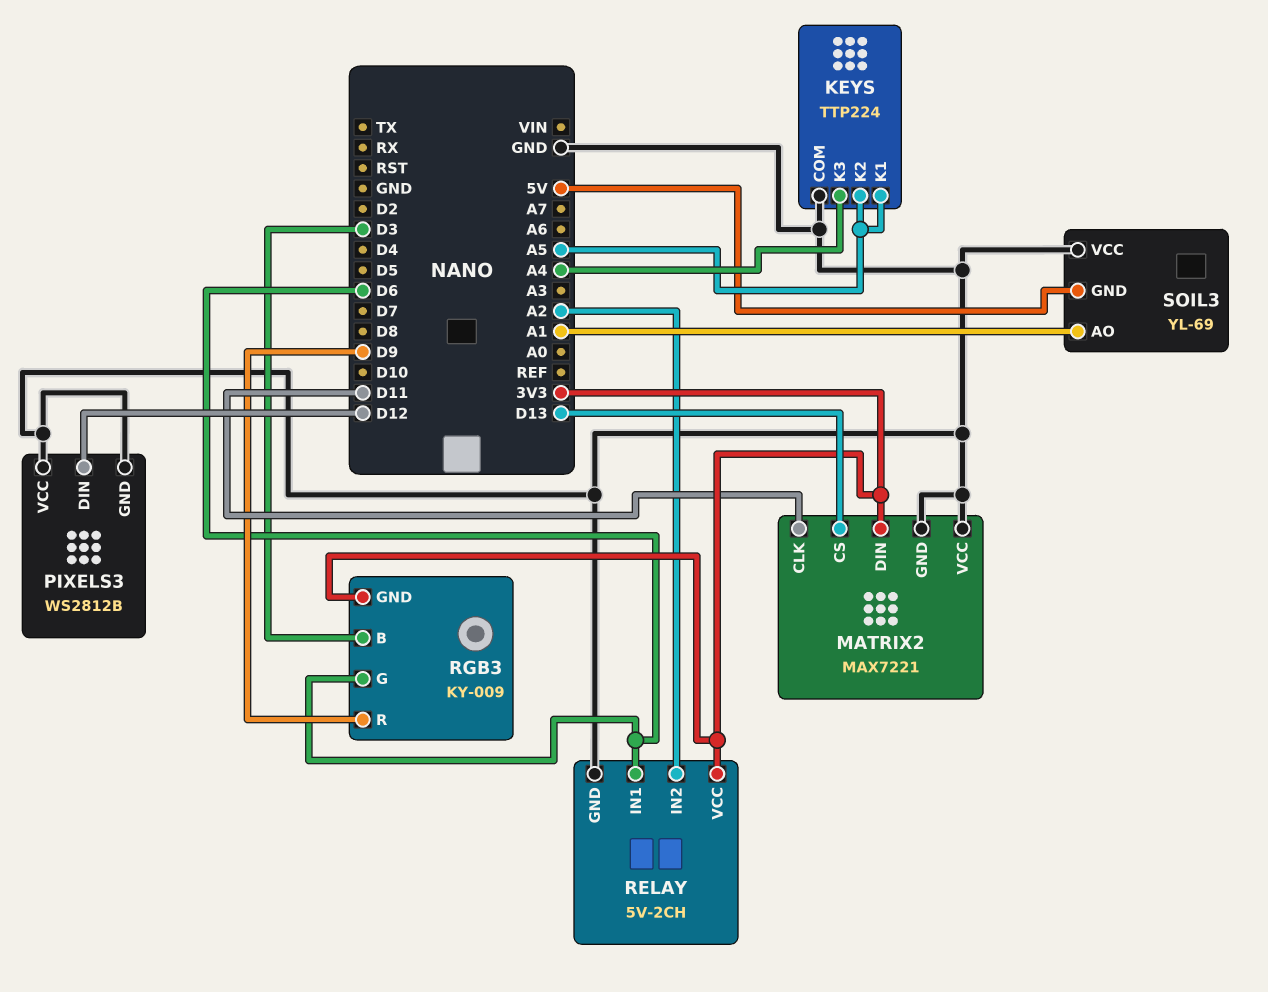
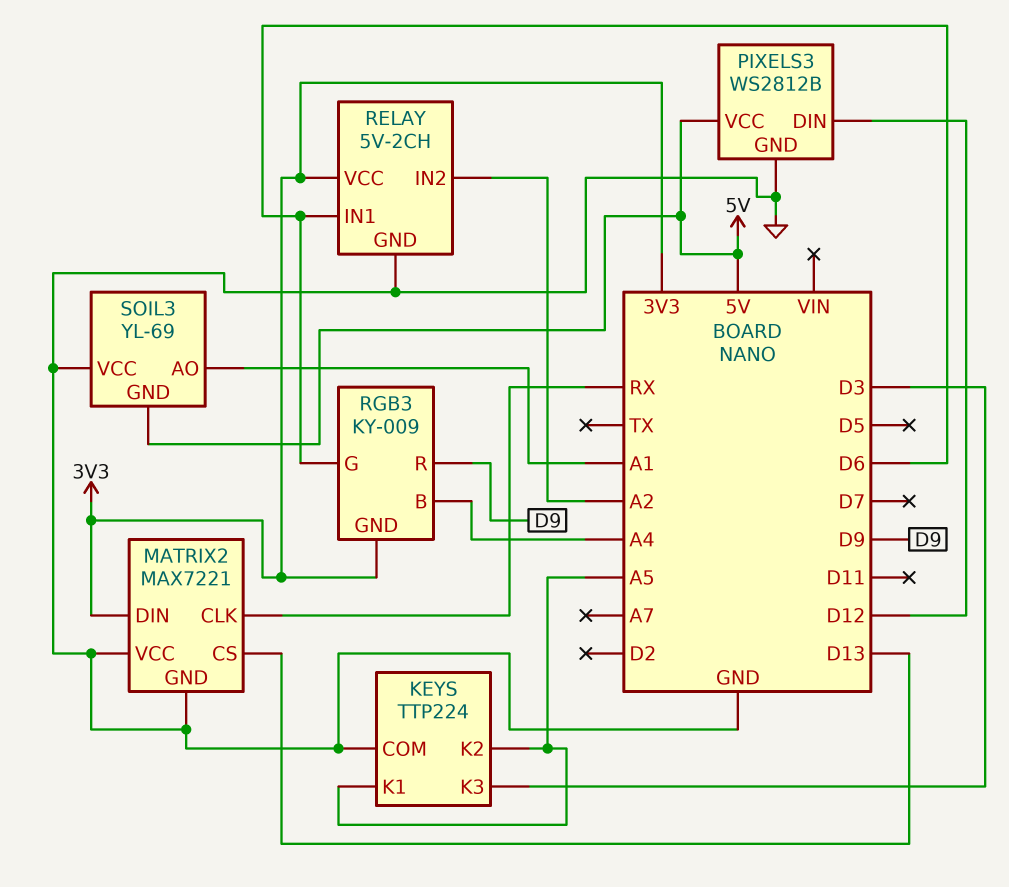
KEYS pin K3: A4 -> D3
MATRIX2 pin CLK: D11 -> RX
PIXELS3 pin VCC: GND -> 5V
RGB3 pin B: D3 -> A4

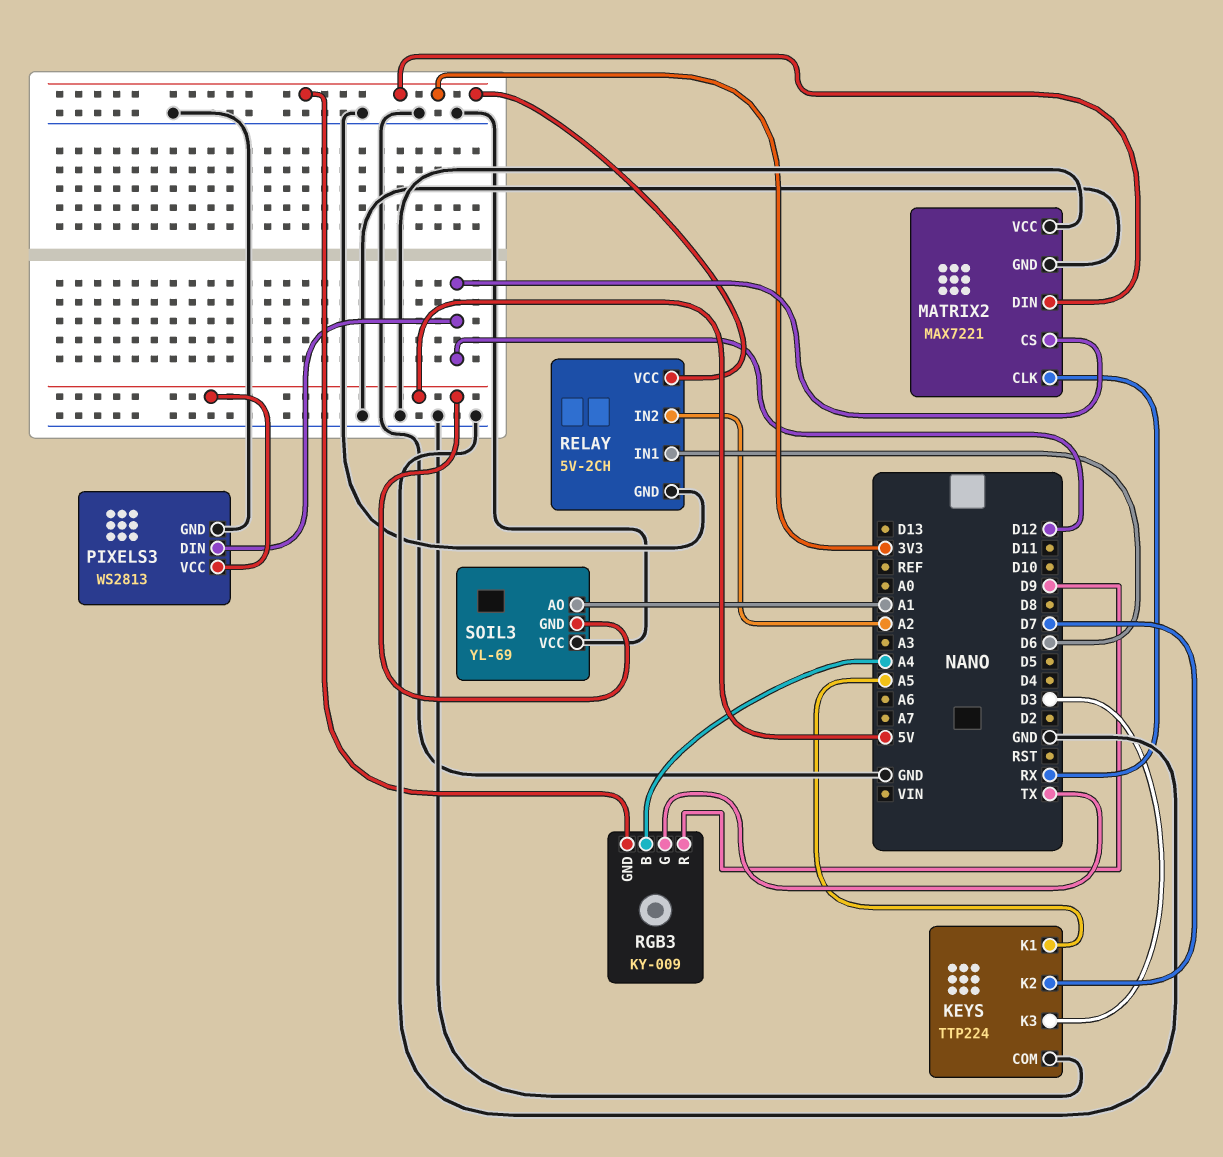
KEYS pin K2: A5 -> D7
MATRIX2 pin CS: D13 -> D12
PIXELS3: WS2812B -> WS2813
RGB3 pin G: D6 -> TX

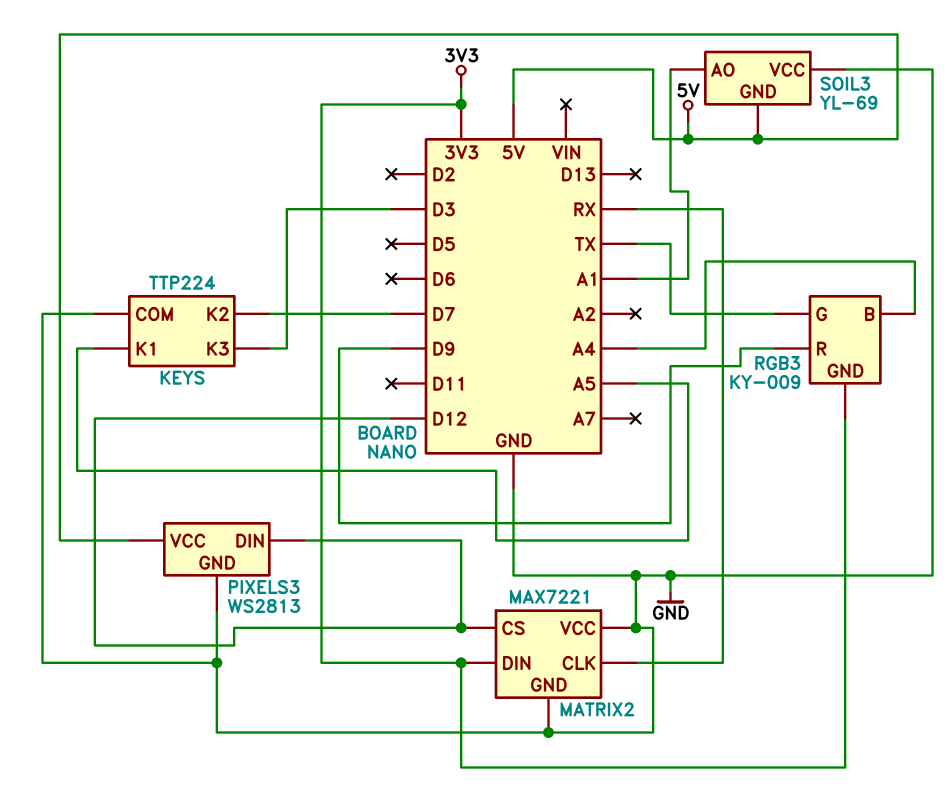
RELAY: 5V-2CH -> none
RELAY pin GND: GND -> none
RELAY pin IN1: D6 -> none
RELAY pin IN2: A2 -> none
RELAY pin VCC: 3V3 -> none

